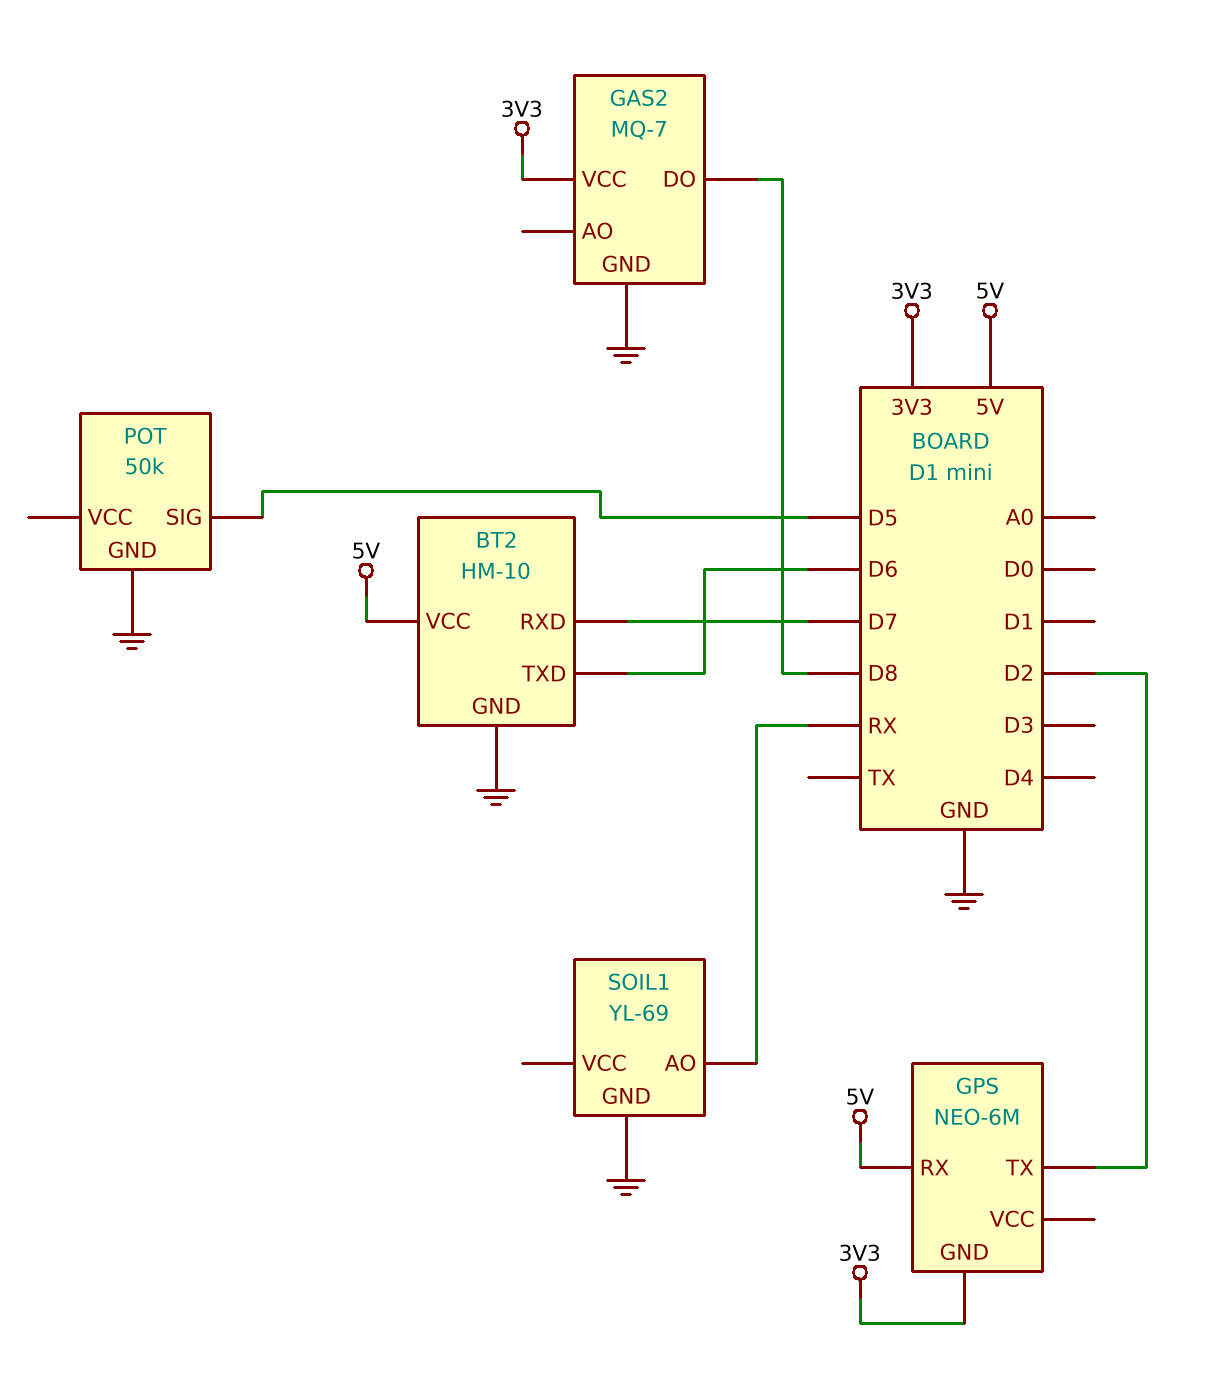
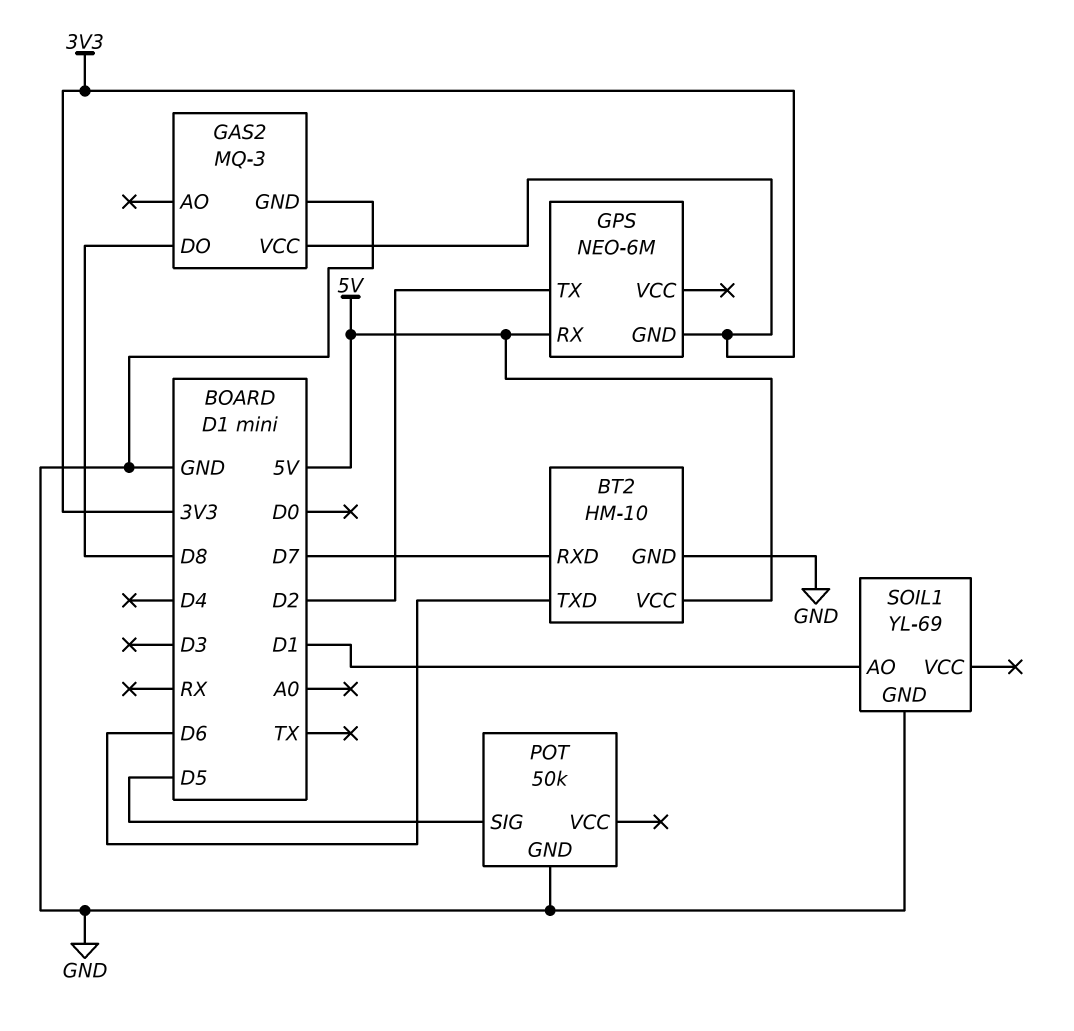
GAS2: MQ-7 -> MQ-3
SOIL1 pin AO: RX -> D1

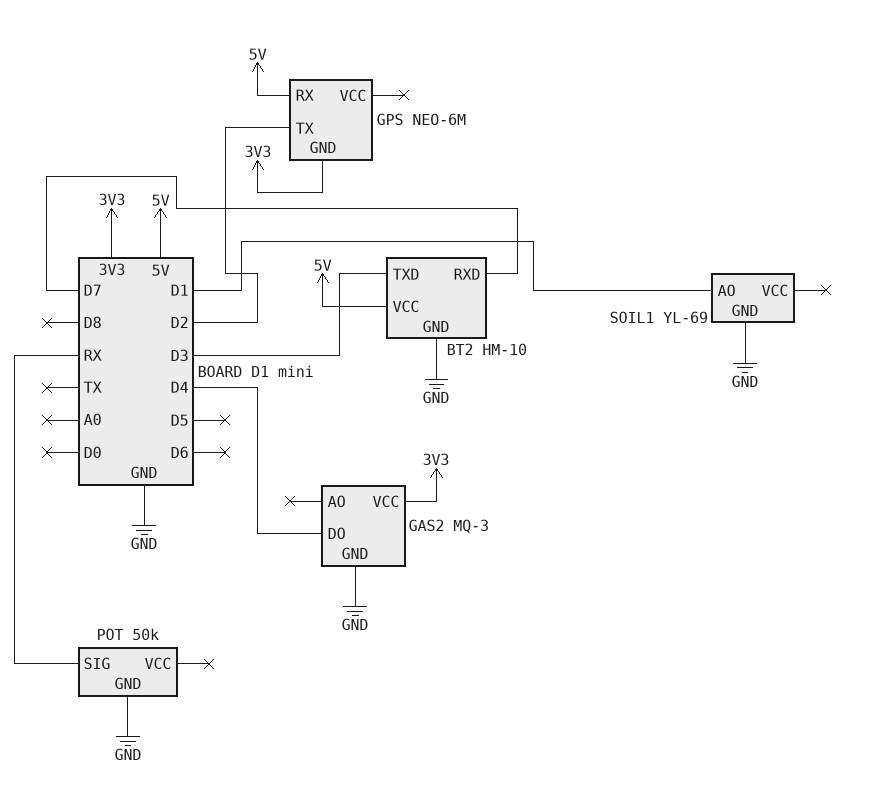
BT2 pin TXD: D6 -> D3
GAS2 pin DO: D8 -> D4
POT pin SIG: D5 -> RX

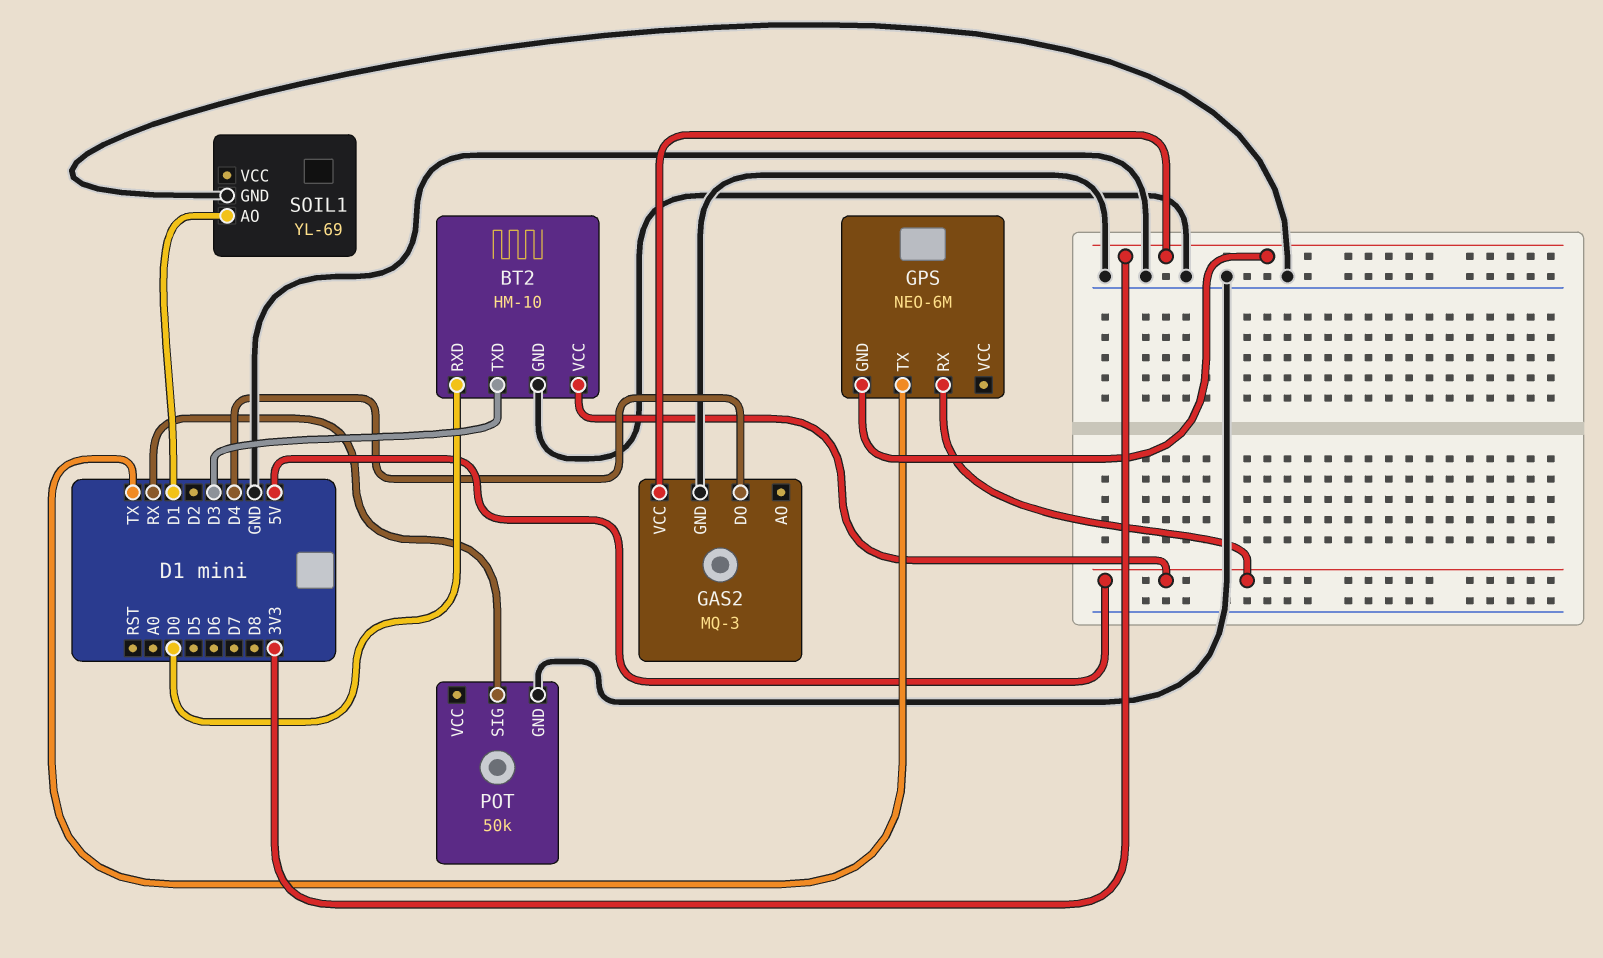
BT2 pin RXD: D7 -> D0
GPS pin TX: D2 -> TX

